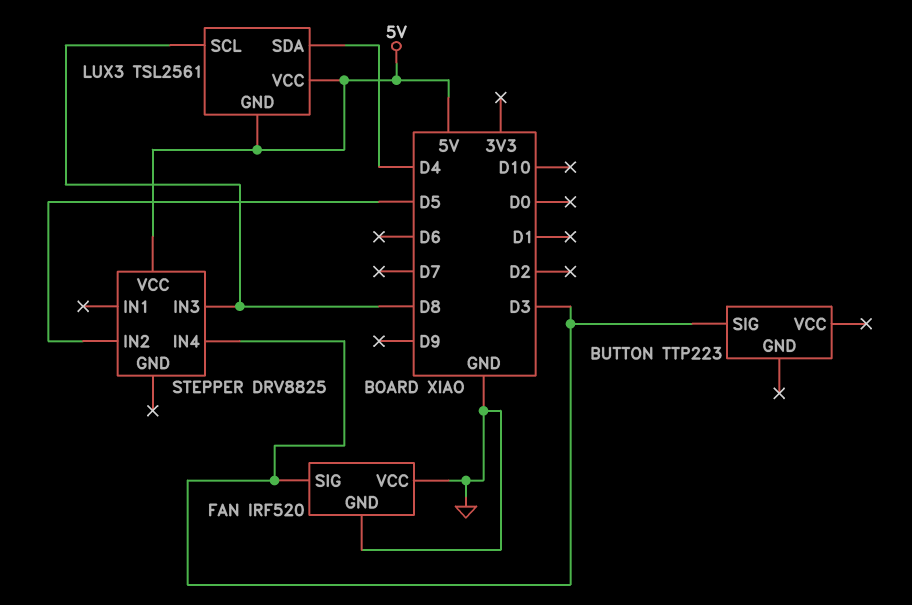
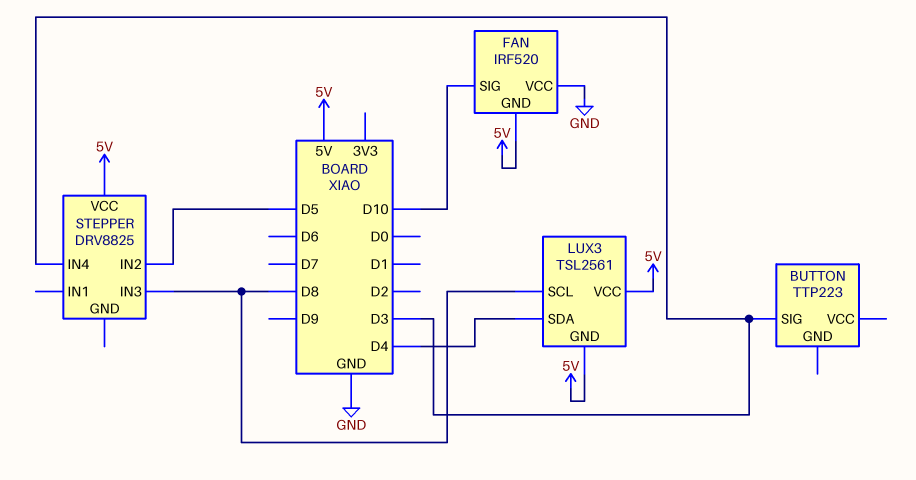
FAN pin GND: GND -> 5V
FAN pin SIG: D3 -> D10

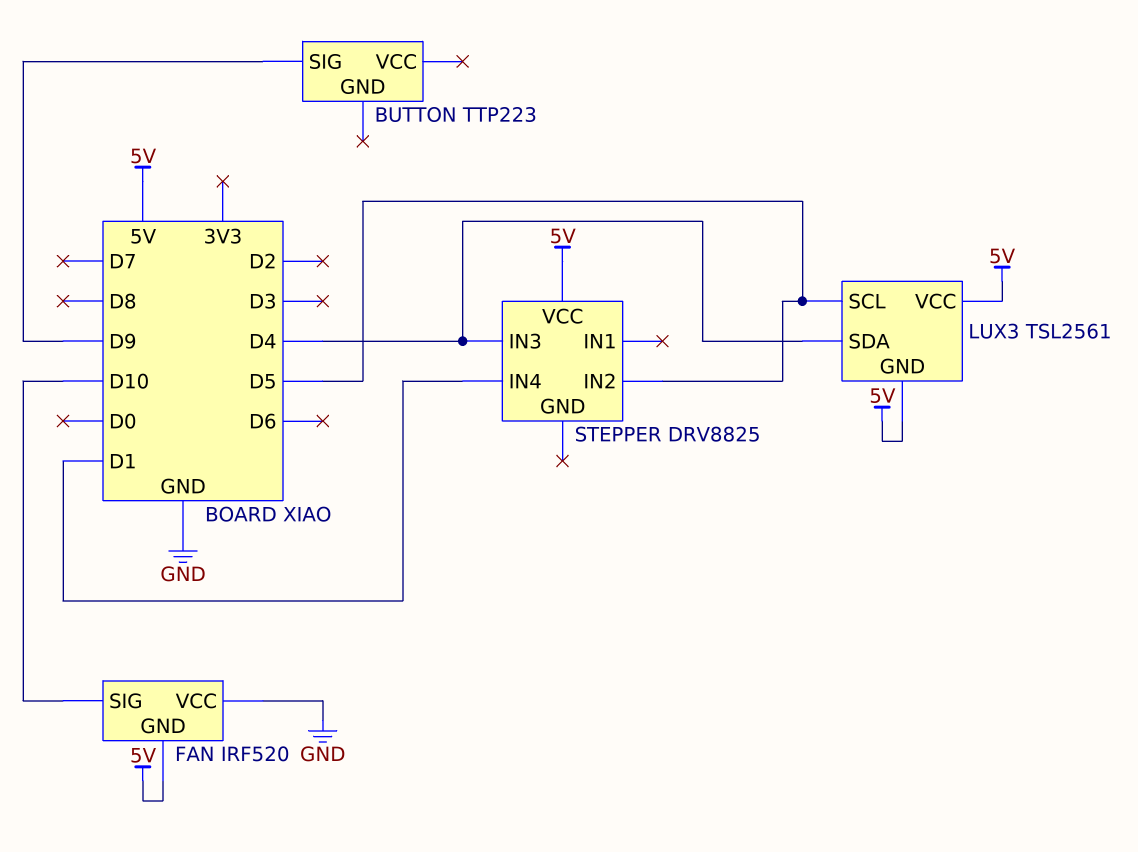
BUTTON pin SIG: D3 -> D9
LUX3 pin SCL: D8 -> D5
STEPPER pin IN3: D8 -> D4
STEPPER pin IN4: D3 -> D1

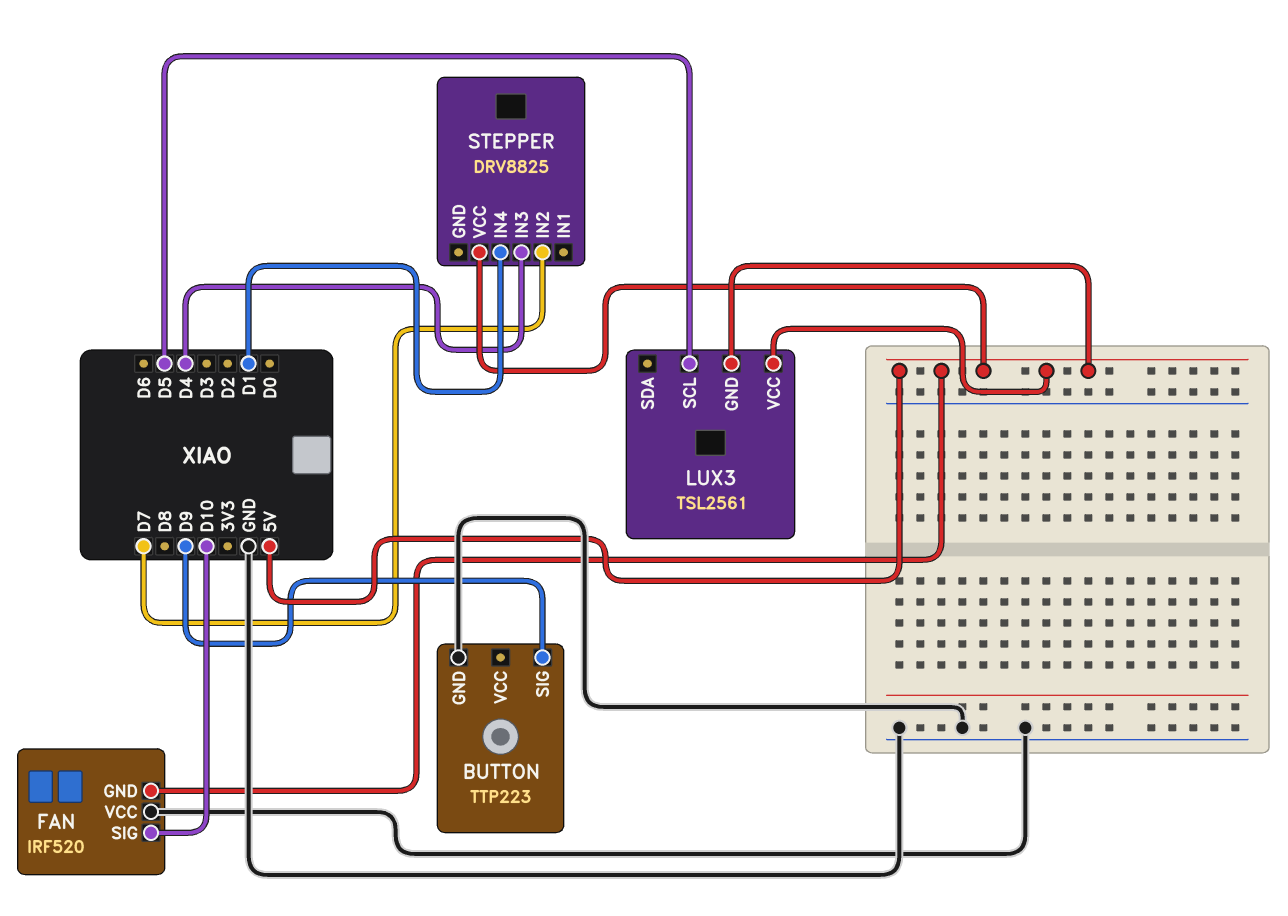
BUTTON pin GND: none -> GND
LUX3 pin SDA: D4 -> none
STEPPER pin IN2: D5 -> D7

